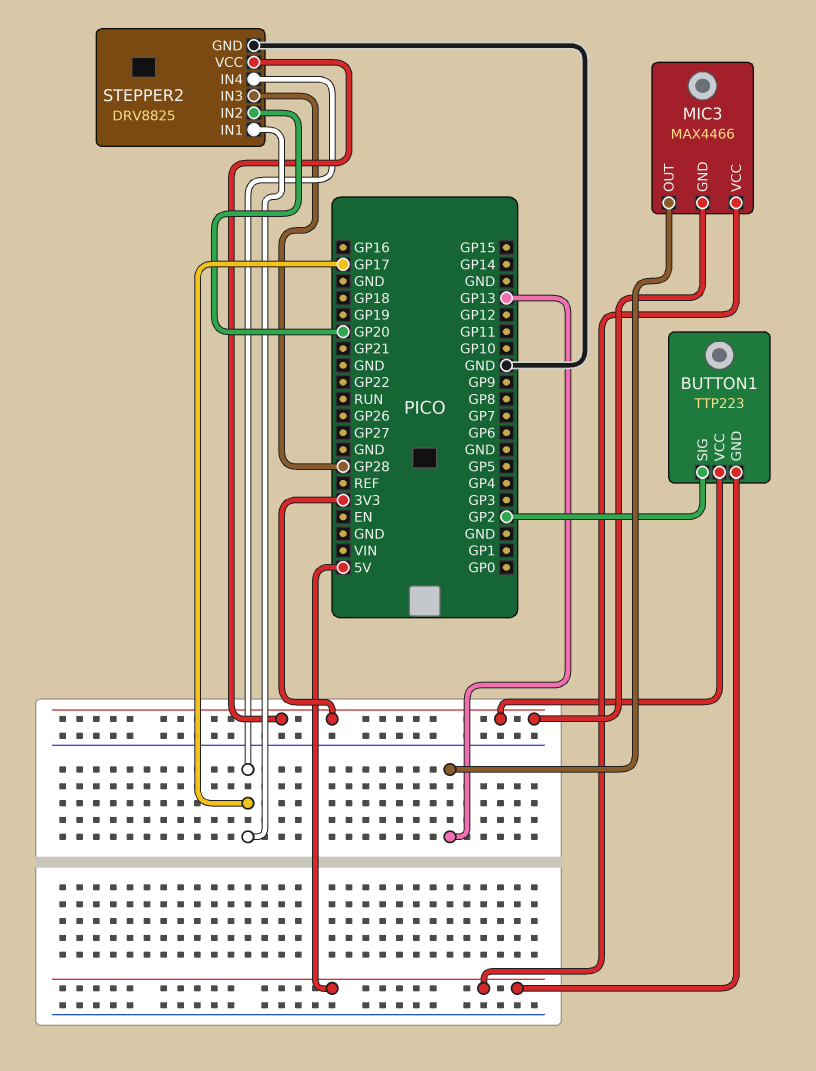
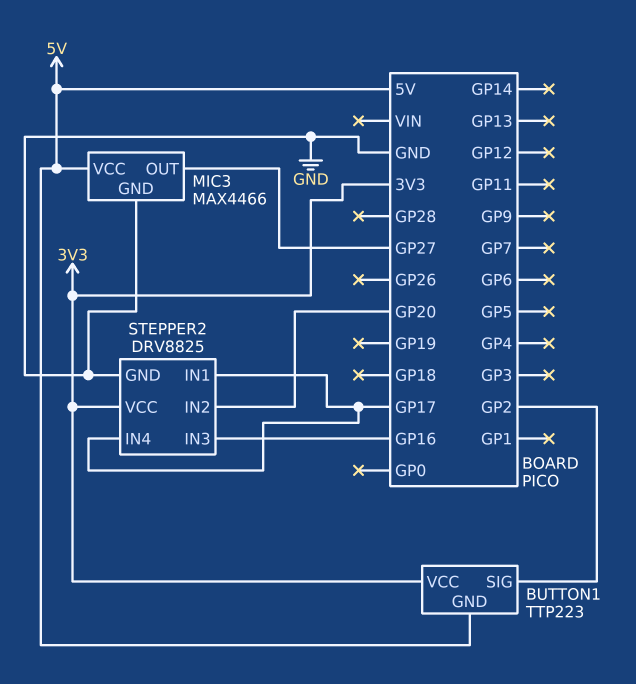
MIC3 pin GND: 3V3 -> GND
MIC3 pin OUT: GP13 -> GP27
STEPPER2 pin IN3: GP28 -> GP16

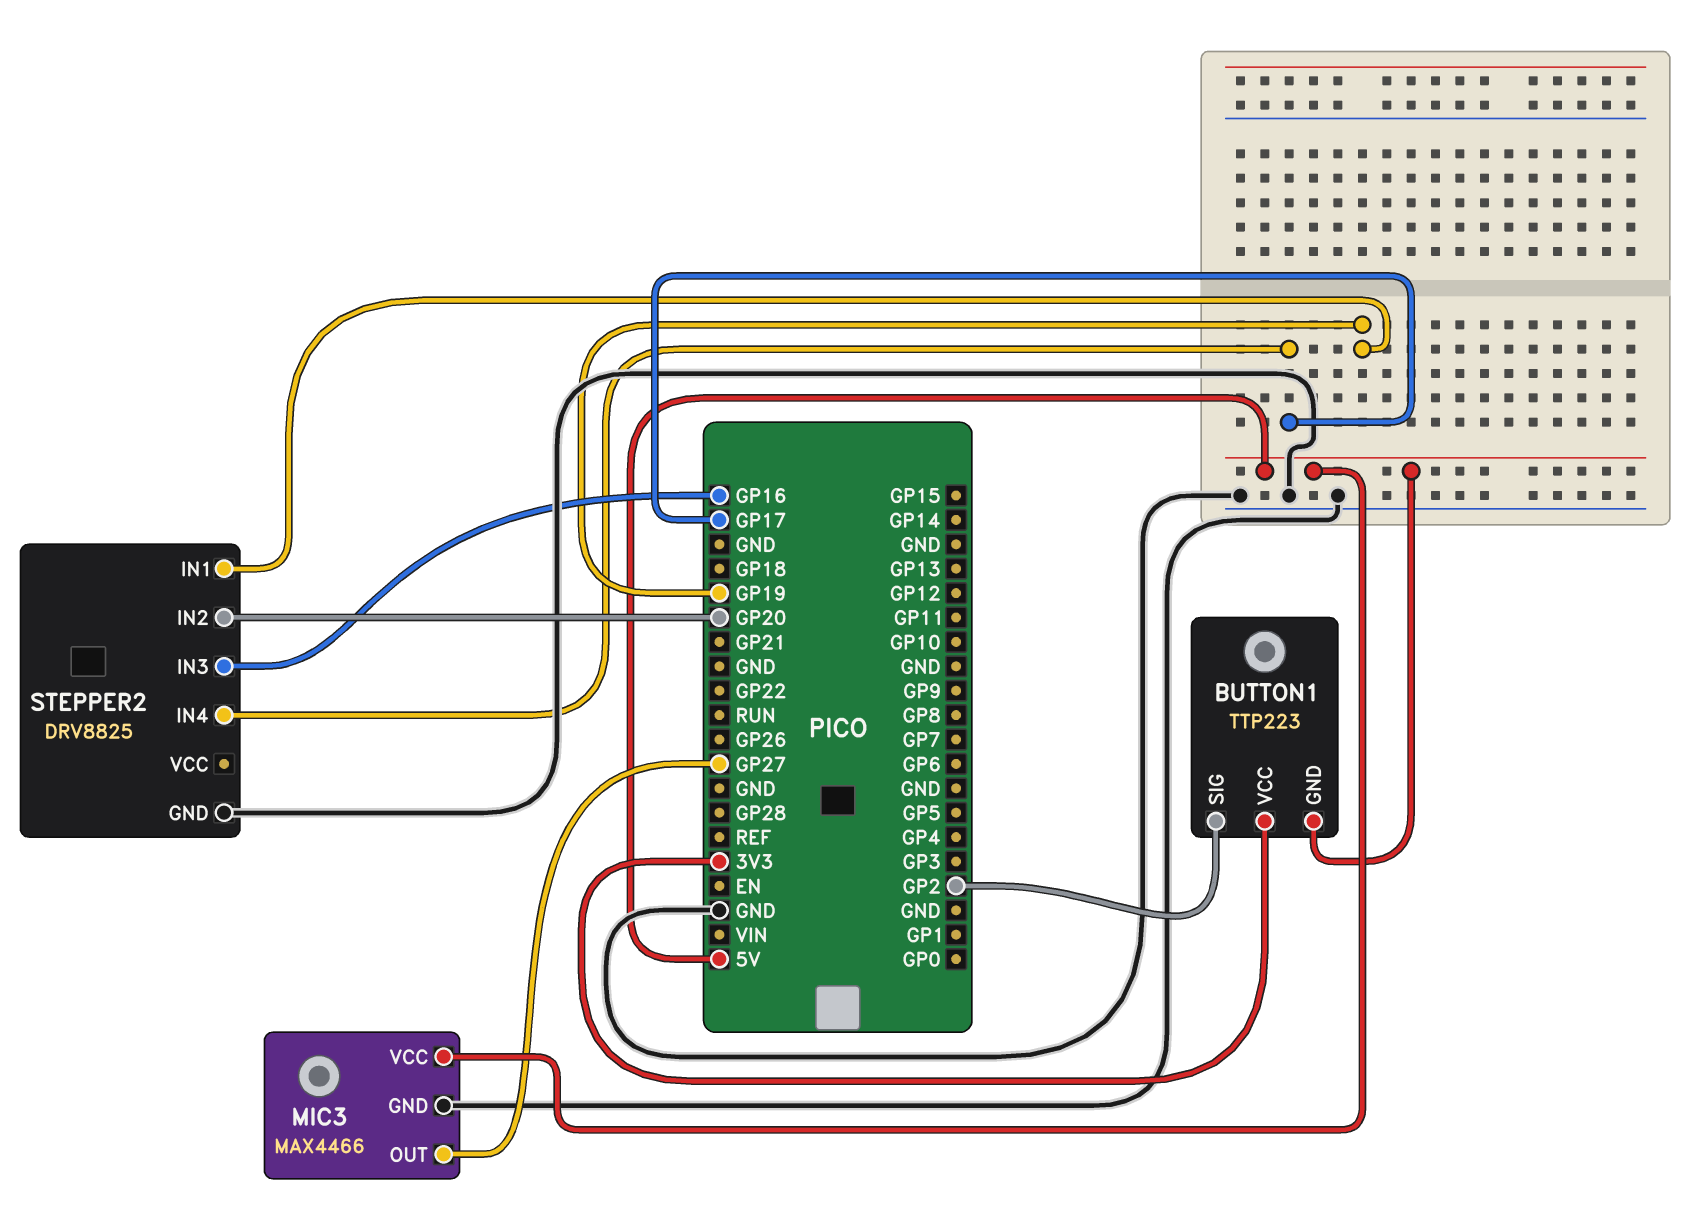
STEPPER2 pin IN1: GP17 -> GP19
STEPPER2 pin VCC: 3V3 -> none

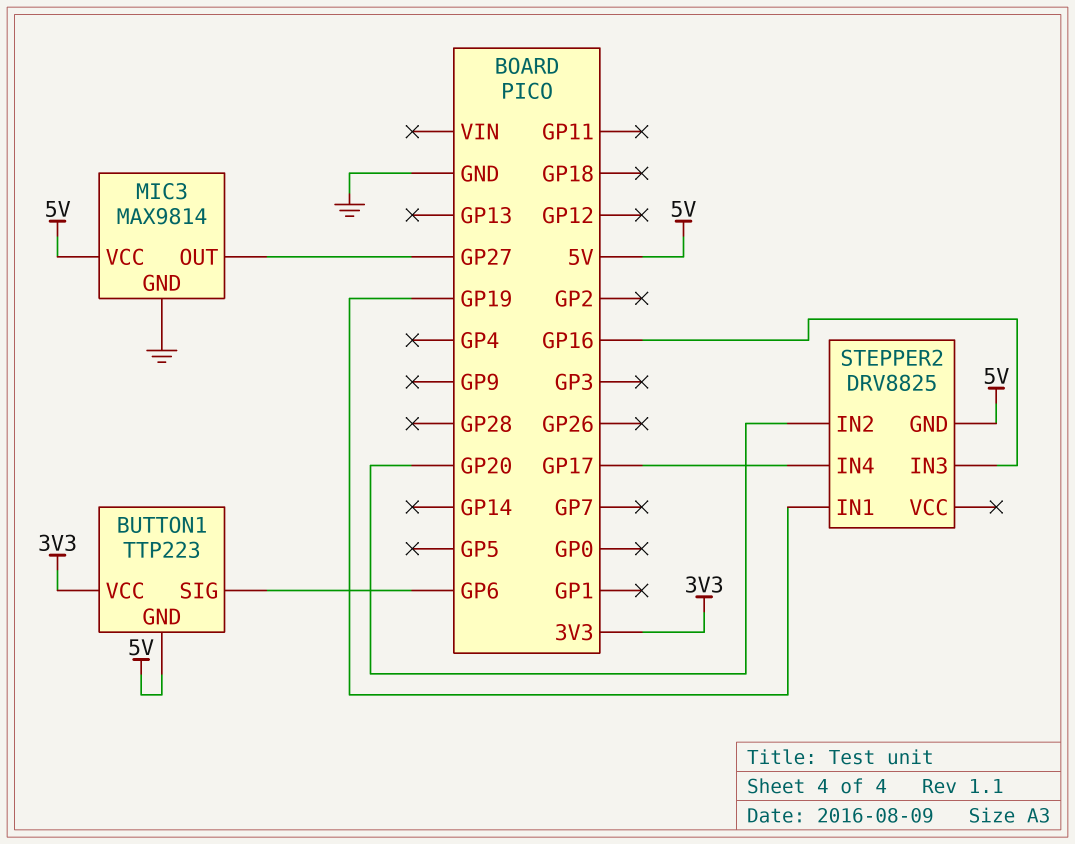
BUTTON1 pin SIG: GP2 -> GP6
MIC3: MAX4466 -> MAX9814
STEPPER2 pin GND: GND -> 5V

